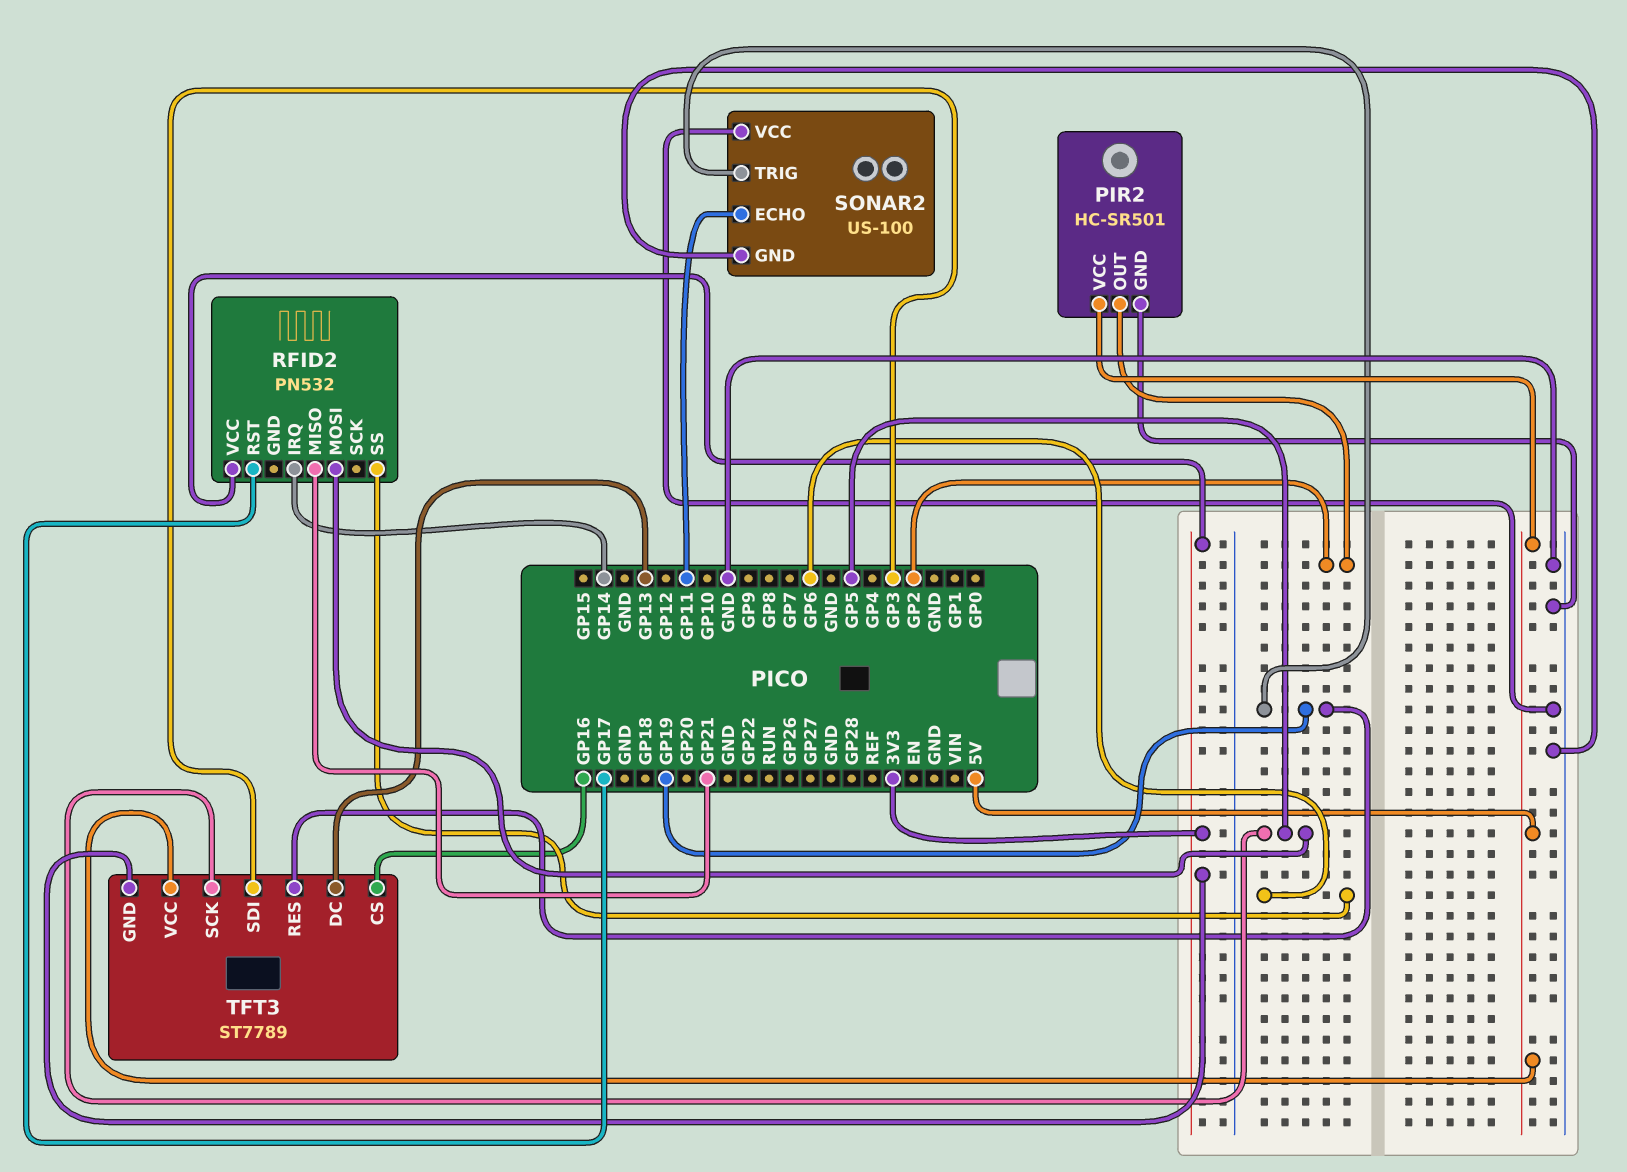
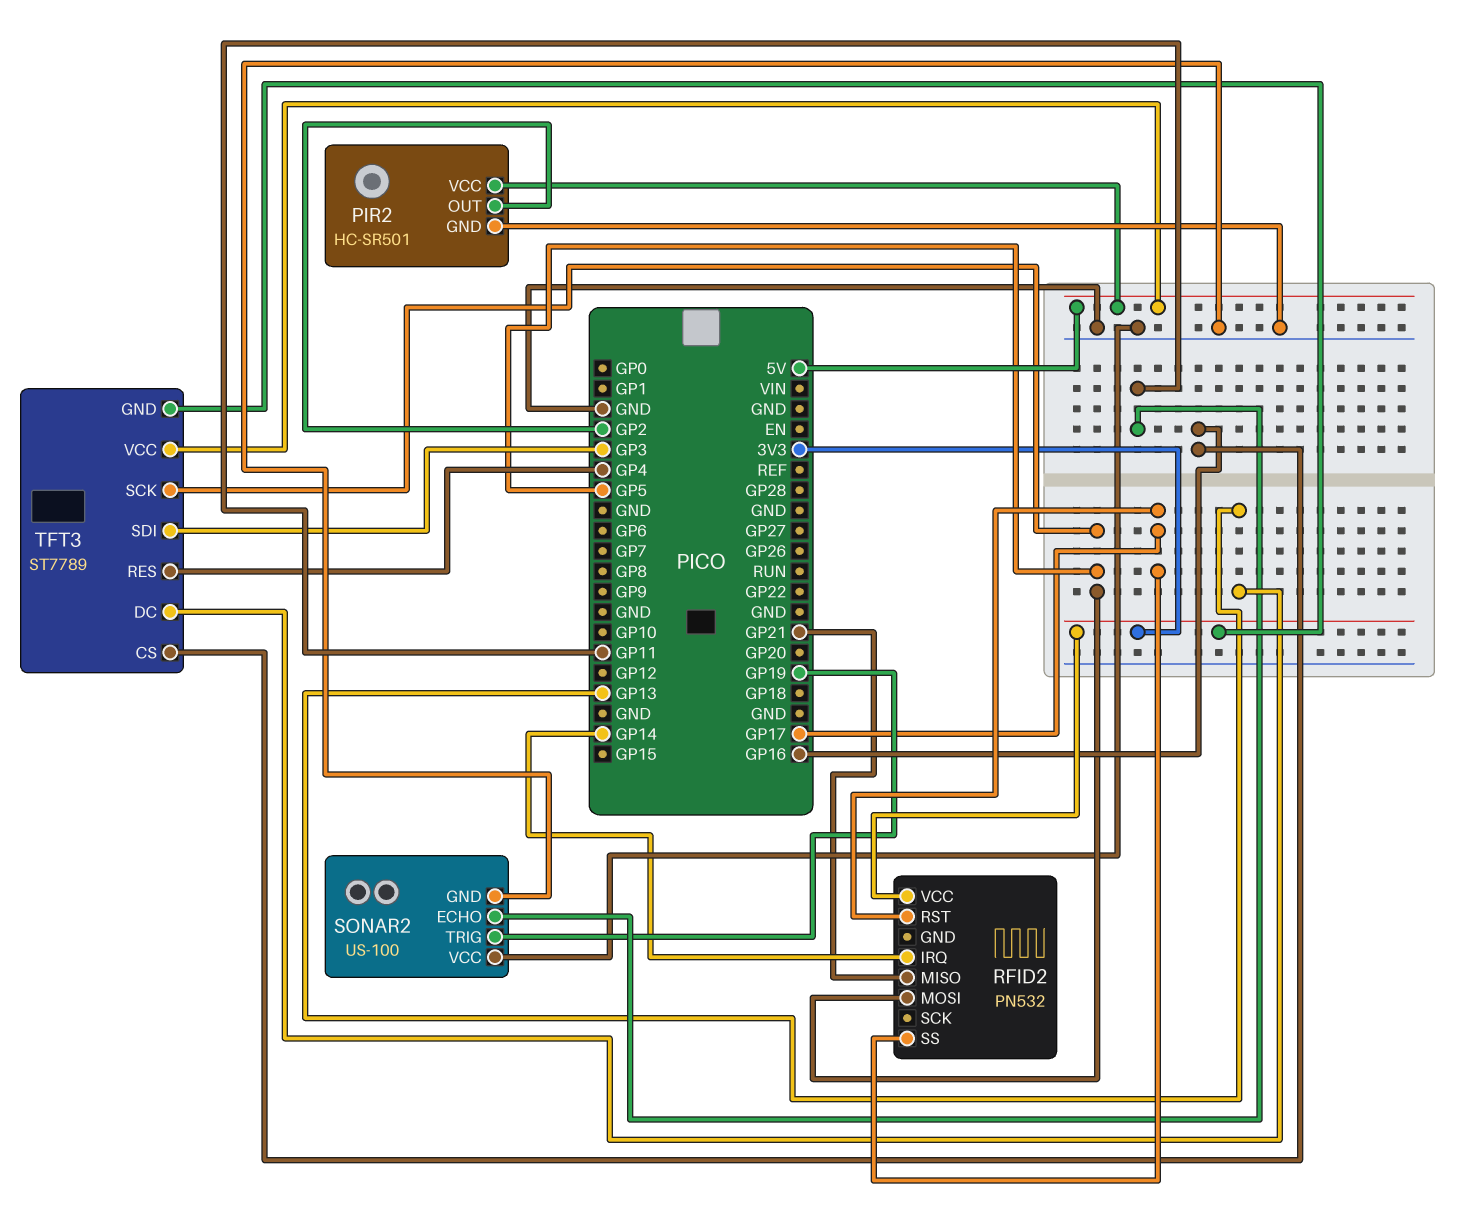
RFID2 pin SS: GP6 -> GP17
TFT3 pin RES: GP19 -> GP4

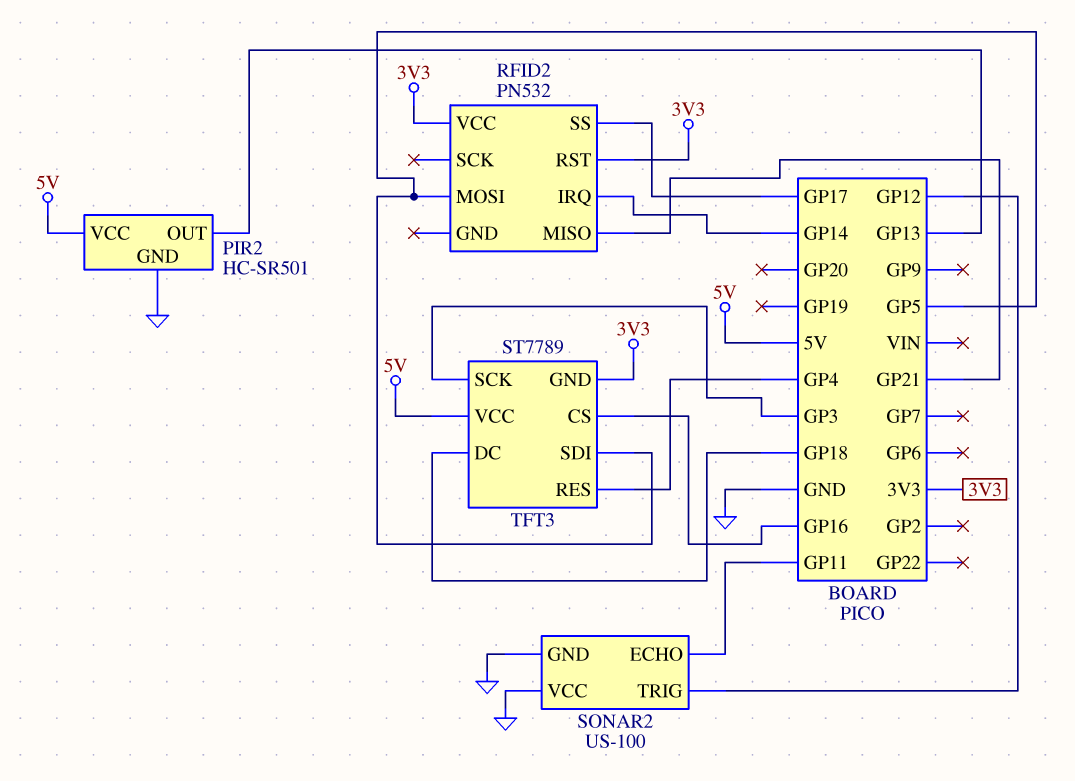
PIR2 pin OUT: GP2 -> GP13
RFID2 pin RST: GP17 -> 3V3
SONAR2 pin TRIG: GP19 -> GP12
TFT3 pin DC: GP13 -> GP18
TFT3 pin SCK: GP5 -> GP3
TFT3 pin SDI: GP3 -> GP5

